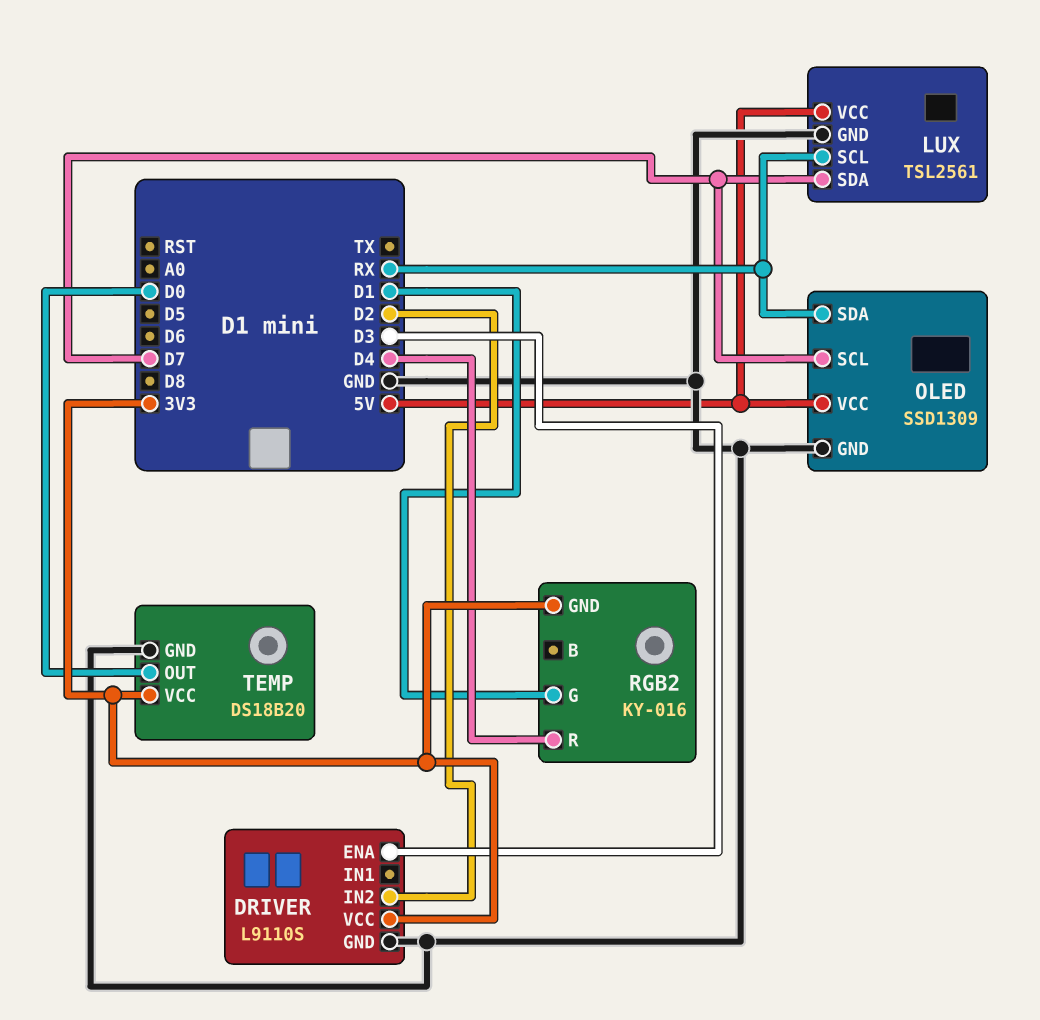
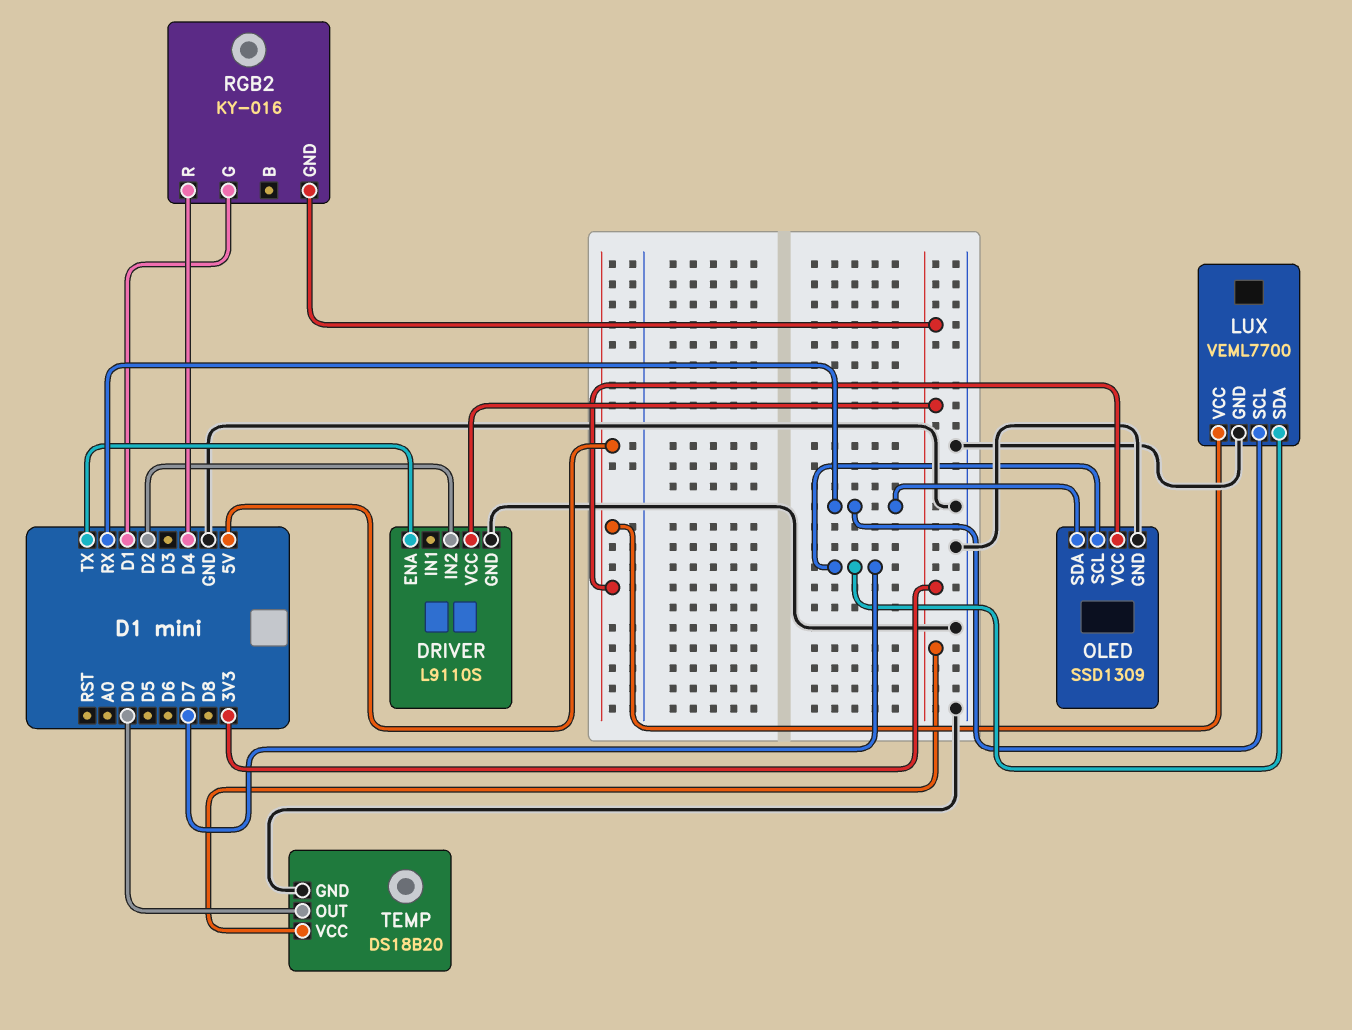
DRIVER pin ENA: D3 -> TX
LUX: TSL2561 -> VEML7700

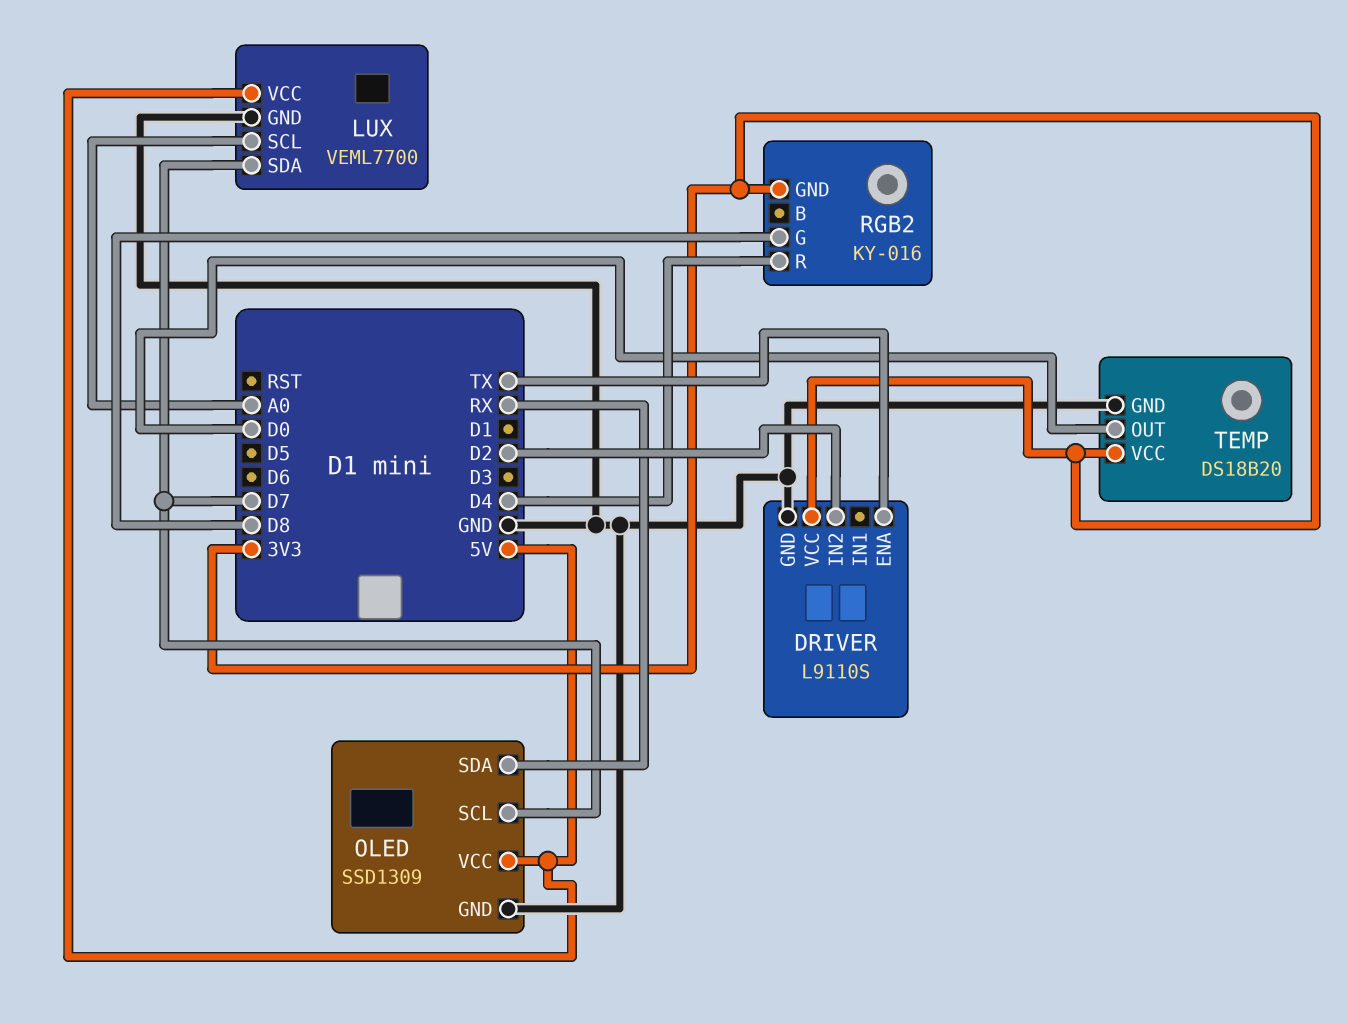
LUX pin SCL: RX -> A0
RGB2 pin G: D1 -> D8

